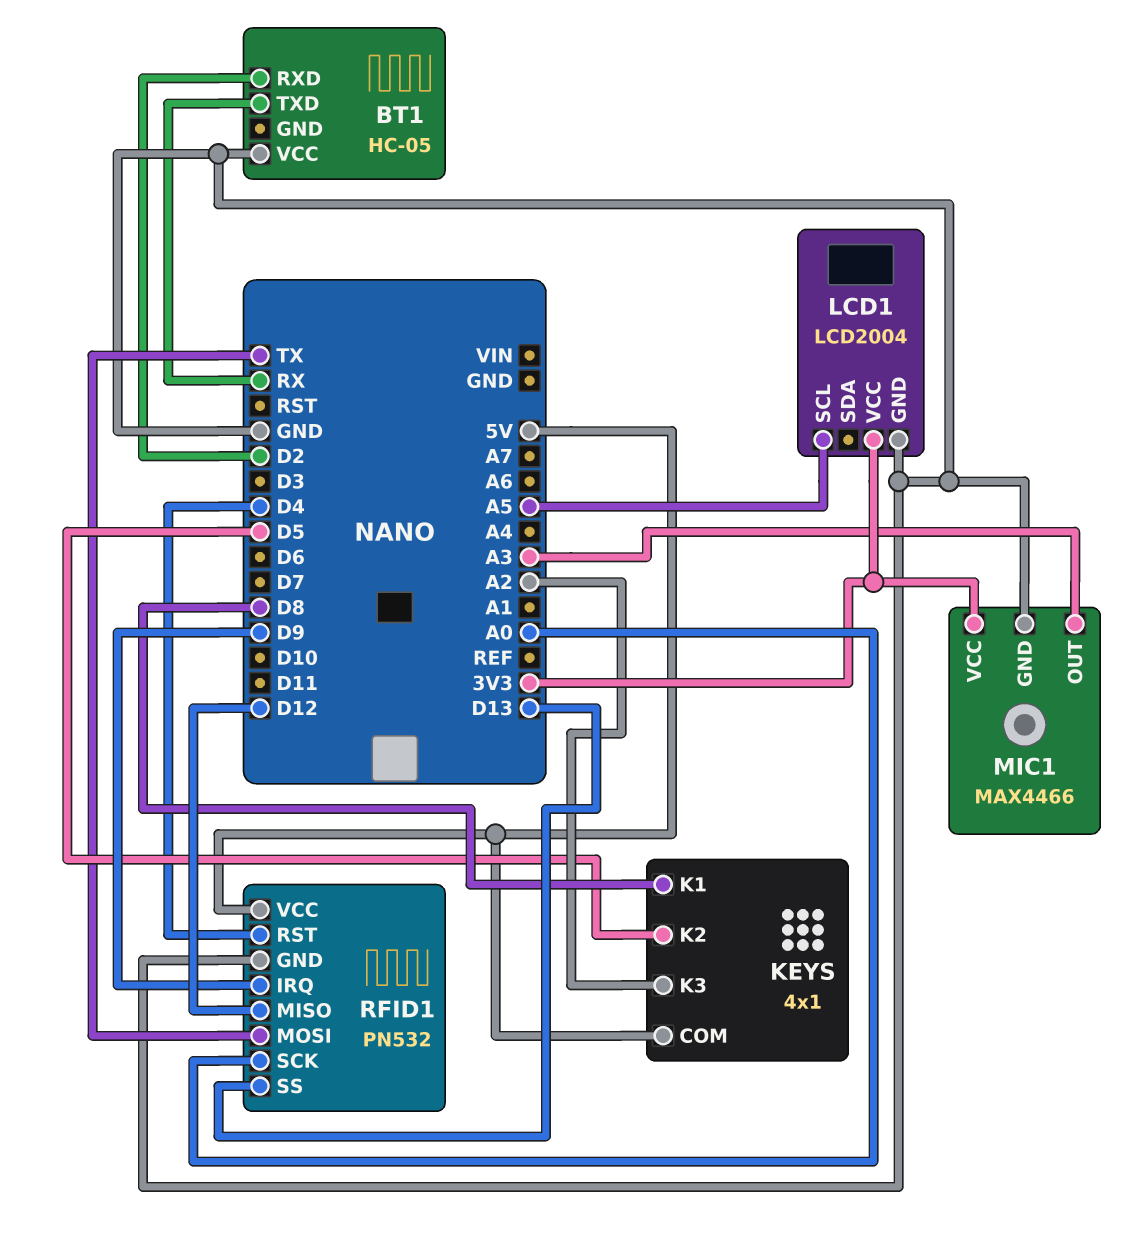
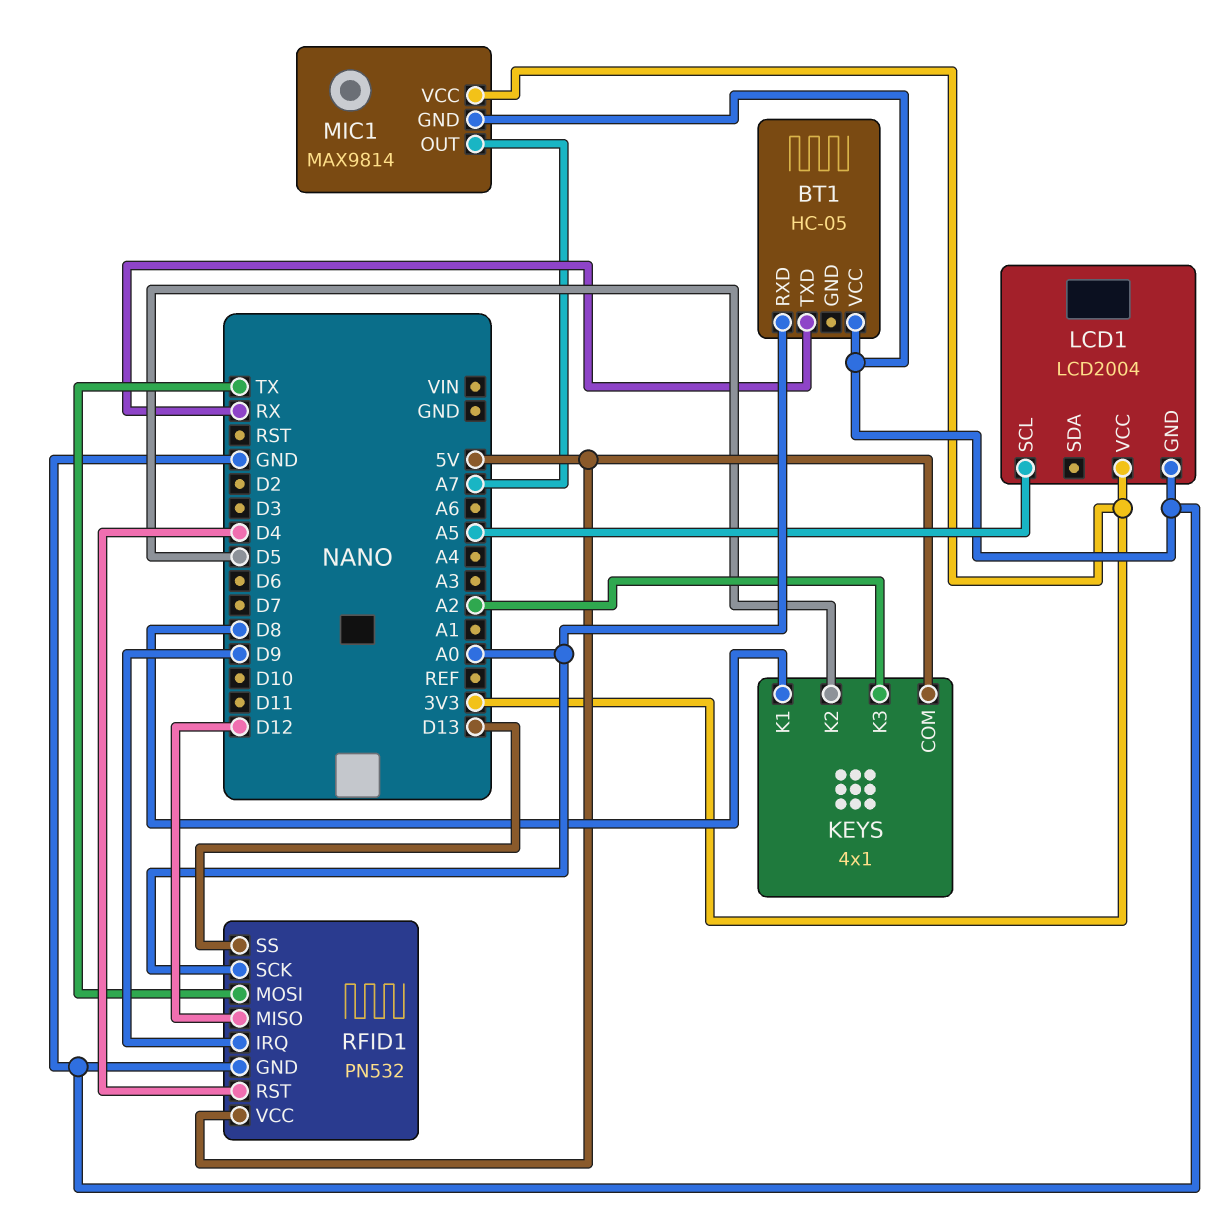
BT1 pin RXD: D2 -> A0
MIC1: MAX4466 -> MAX9814
MIC1 pin OUT: A3 -> A7

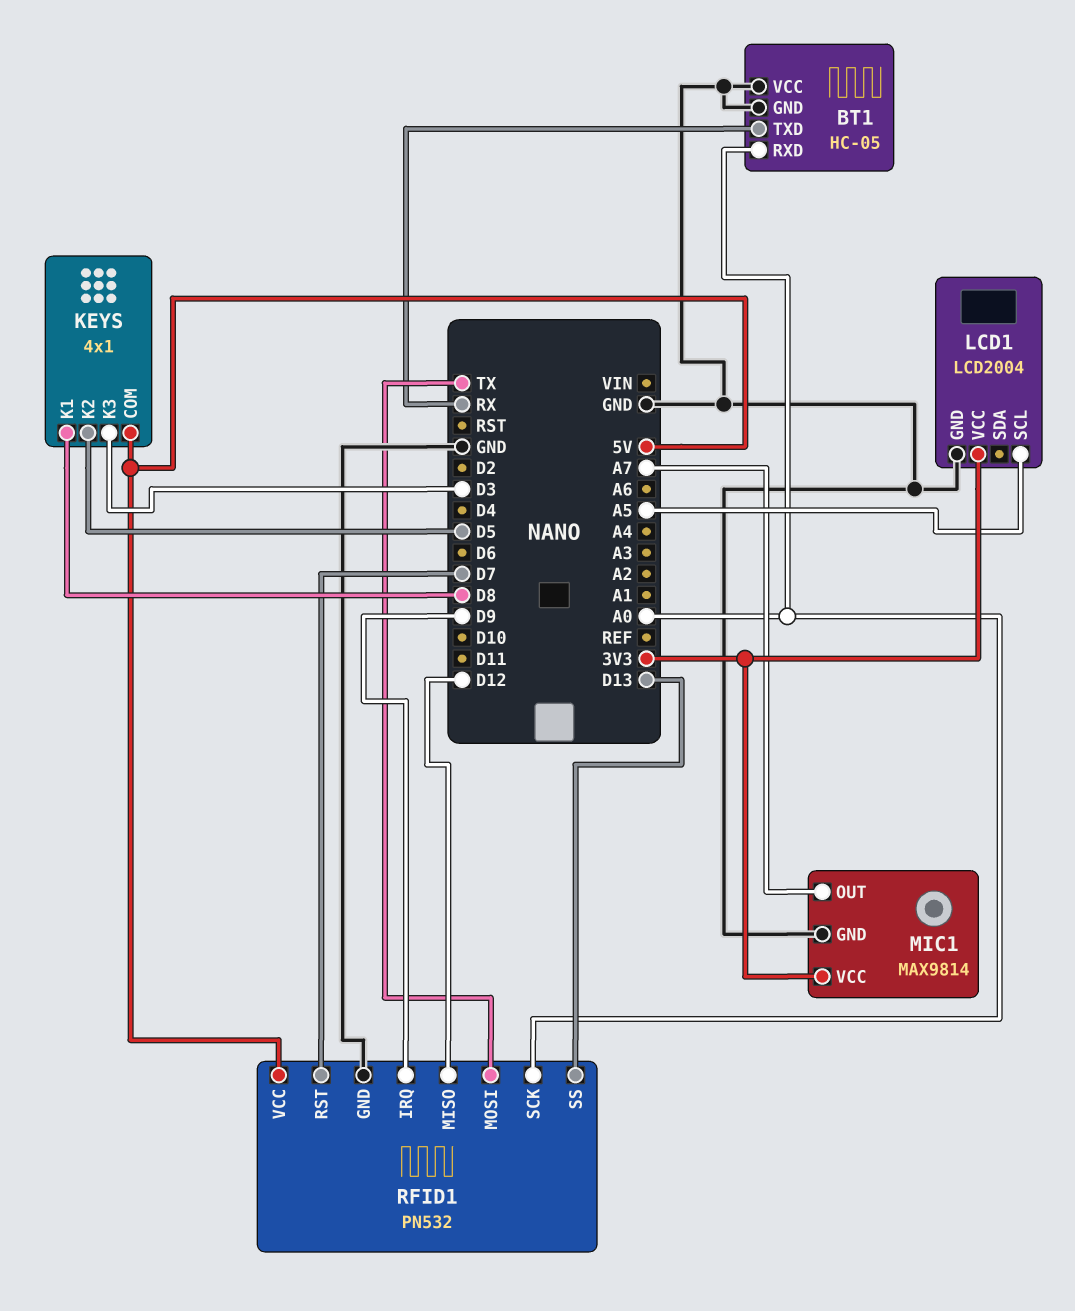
BT1 pin GND: none -> GND
KEYS pin K3: A2 -> D3
RFID1 pin RST: D4 -> D7

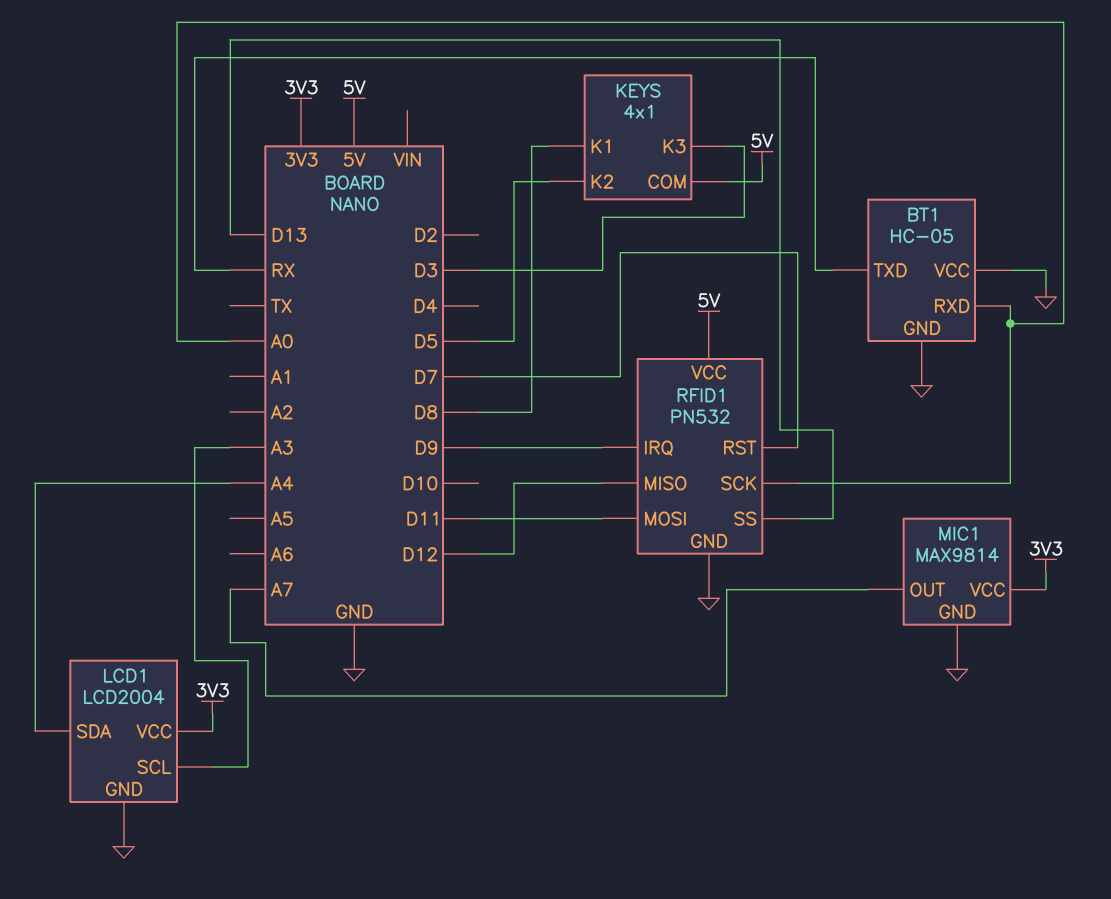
LCD1 pin SCL: A5 -> A3
LCD1 pin SDA: none -> A4
RFID1 pin MOSI: TX -> D11

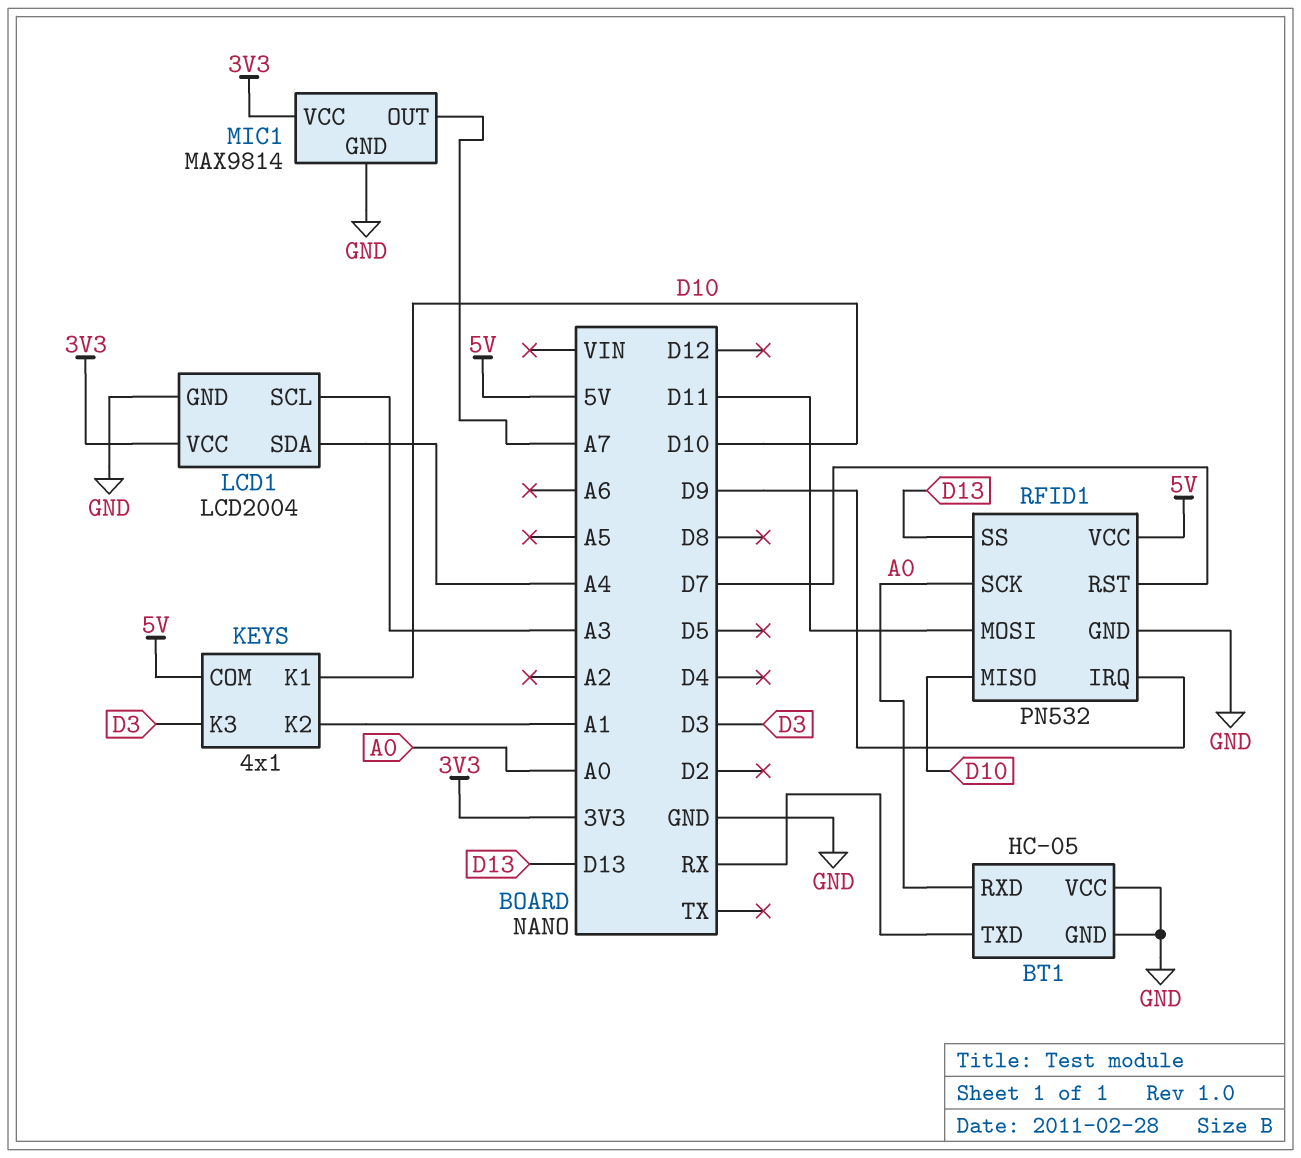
KEYS pin K1: D8 -> D10
KEYS pin K2: D5 -> A1
RFID1 pin MISO: D12 -> D10

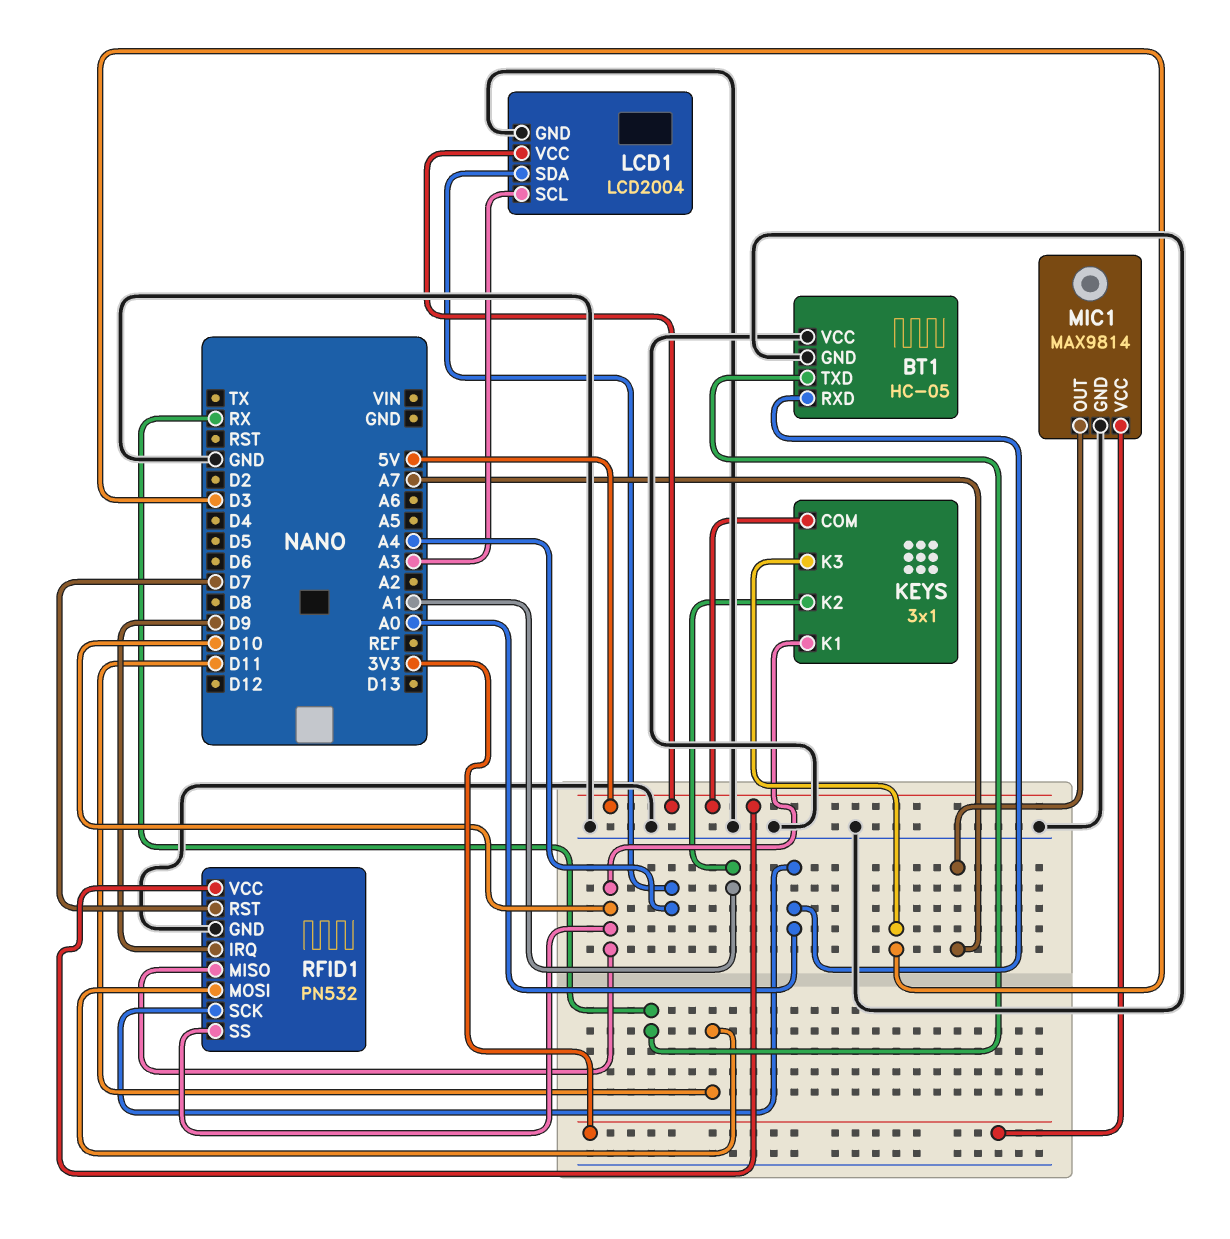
KEYS: 4x1 -> 3x1
LCD1 pin VCC: 3V3 -> 5V
RFID1 pin SS: D13 -> D10

